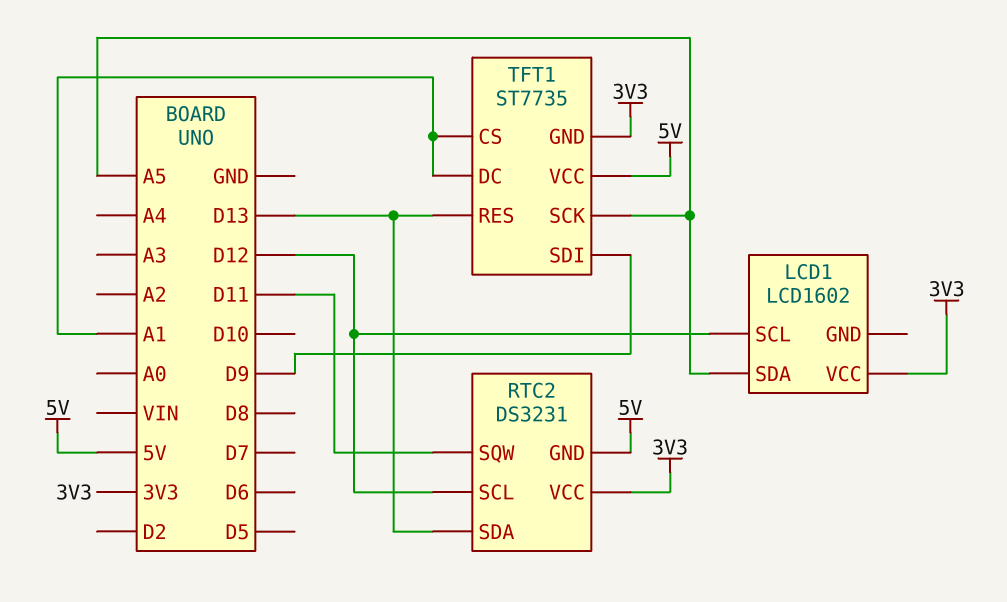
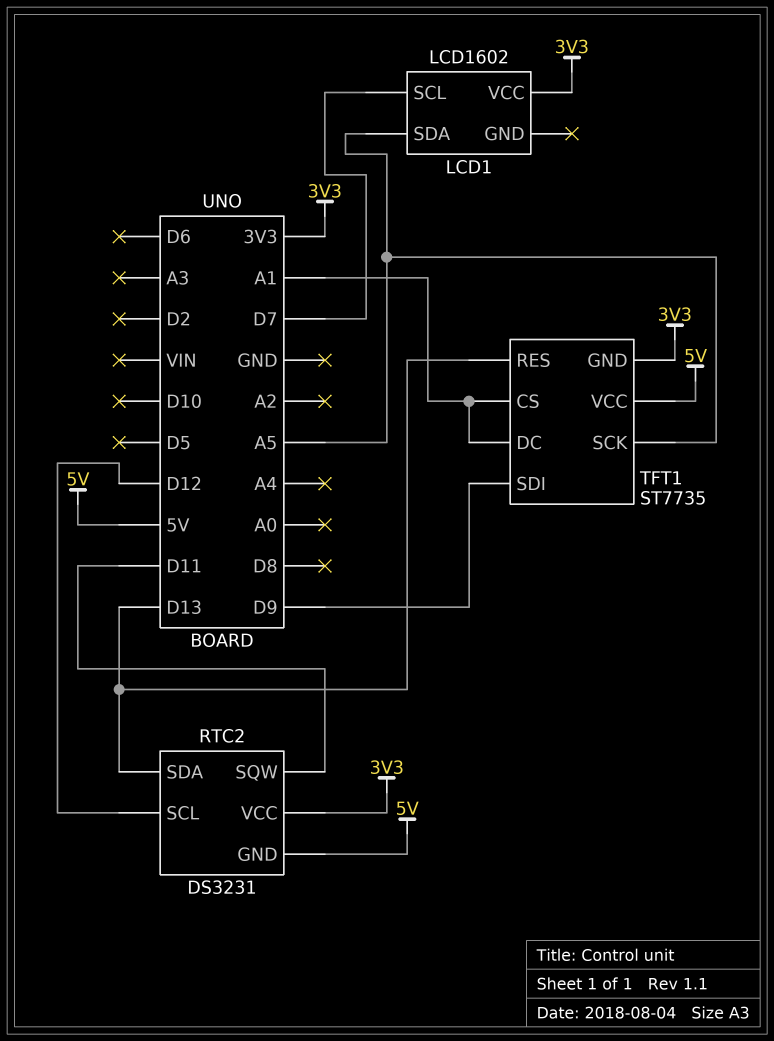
LCD1 pin SCL: D12 -> D7

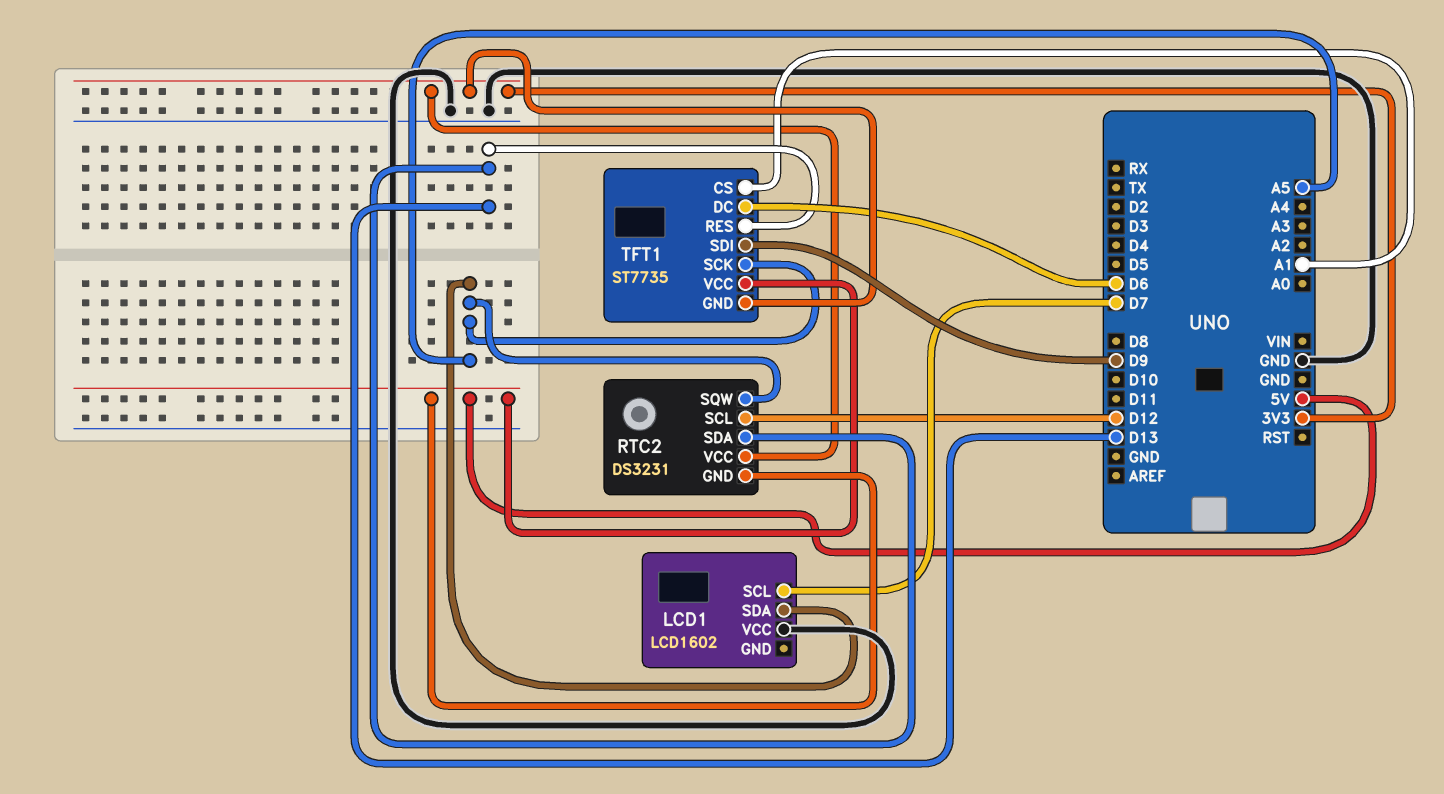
LCD1 pin VCC: 3V3 -> GND
RTC2 pin SQW: D11 -> A5
TFT1 pin DC: A1 -> D6

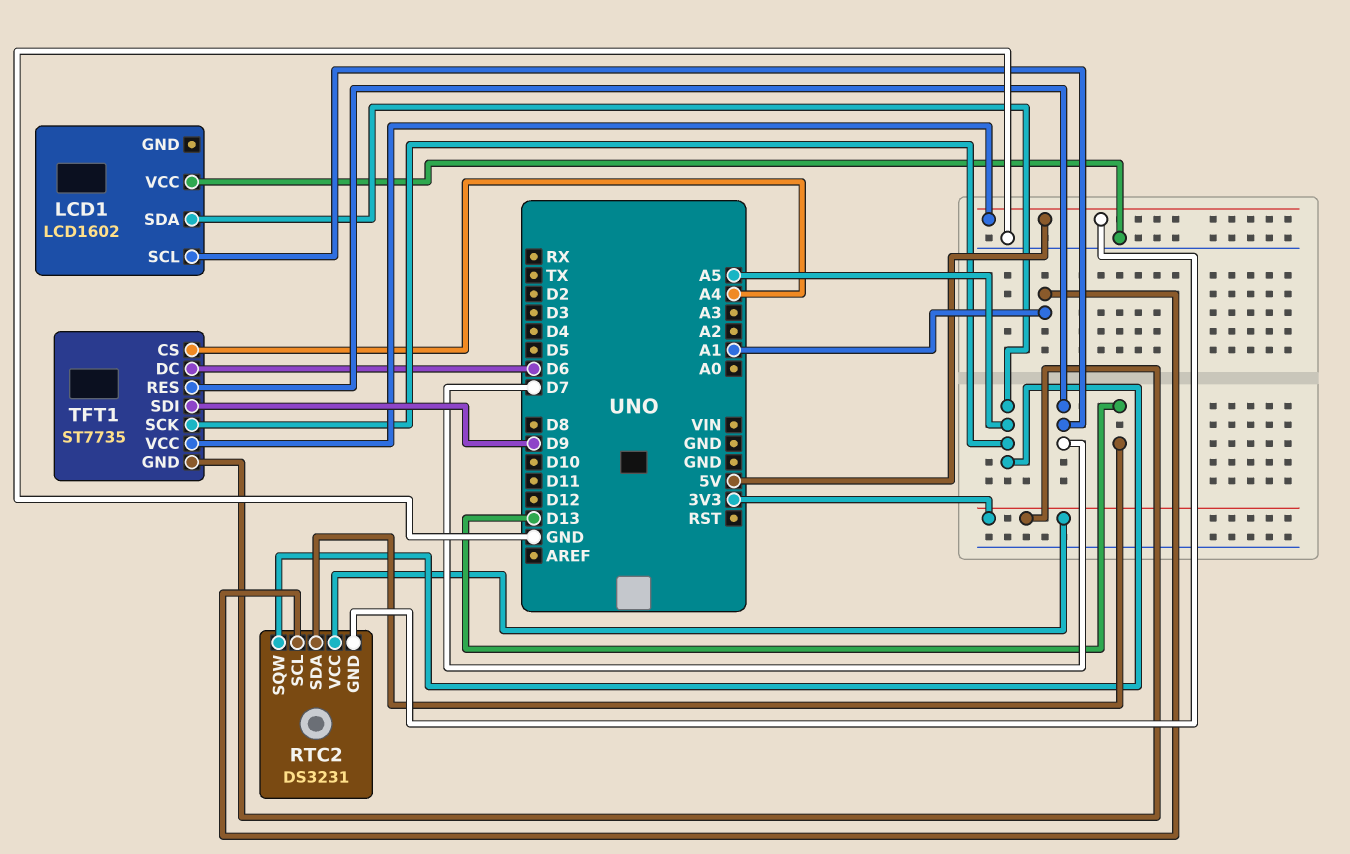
RTC2 pin SCL: D12 -> A1
TFT1 pin CS: A1 -> A4
TFT1 pin RES: D13 -> D7

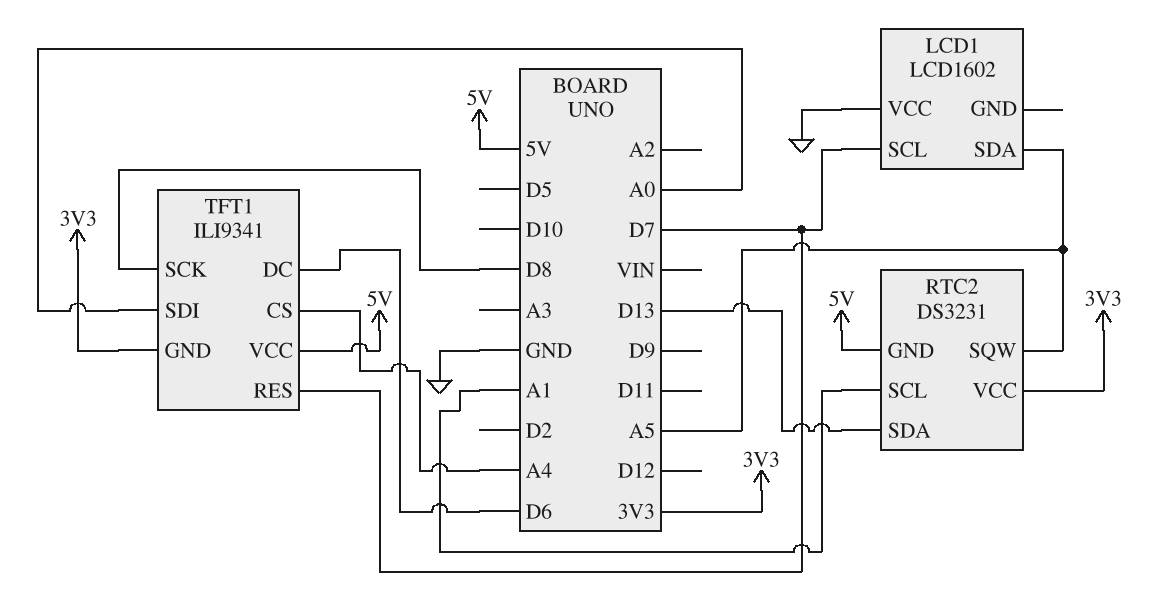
TFT1: ST7735 -> ILI9341
TFT1 pin SCK: A5 -> D8
TFT1 pin SDI: D9 -> A0

